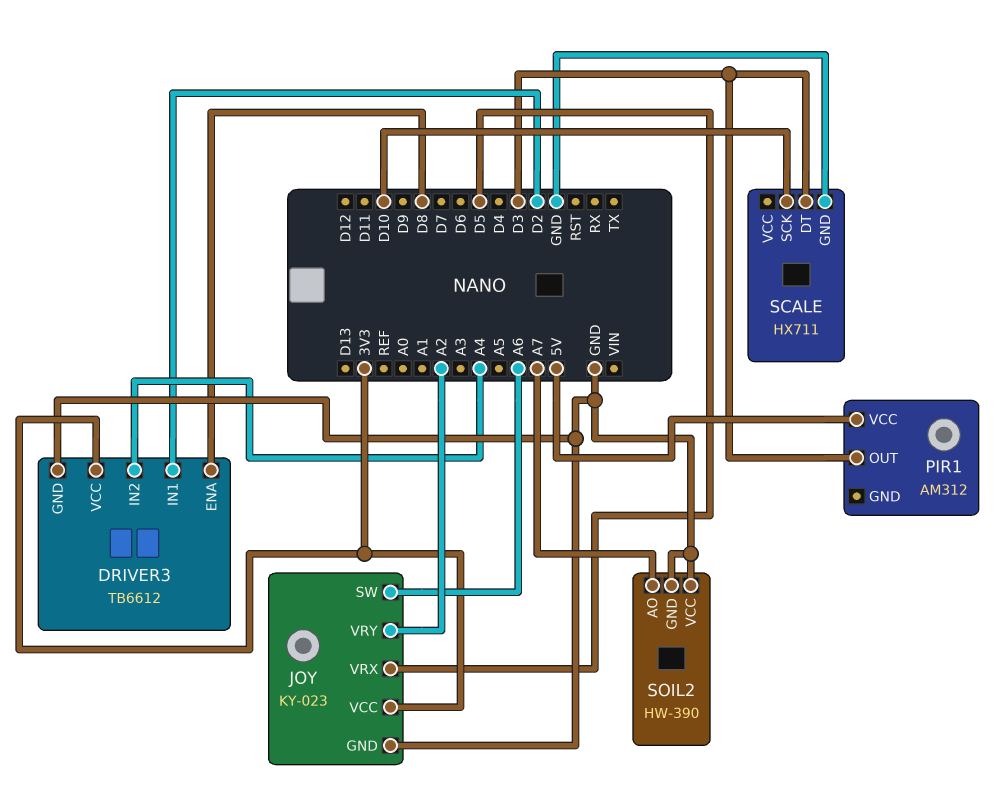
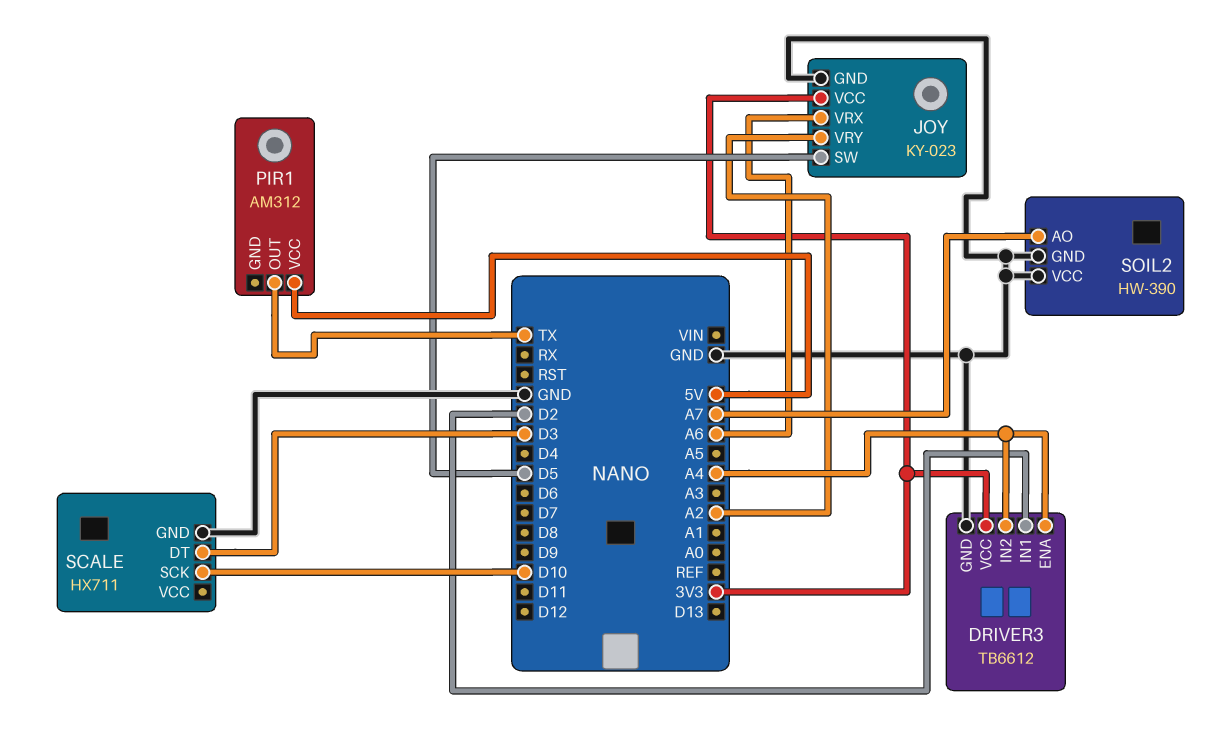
DRIVER3 pin ENA: D8 -> A4
JOY pin SW: A6 -> D5
JOY pin VRX: D5 -> A6
PIR1 pin OUT: D3 -> TX

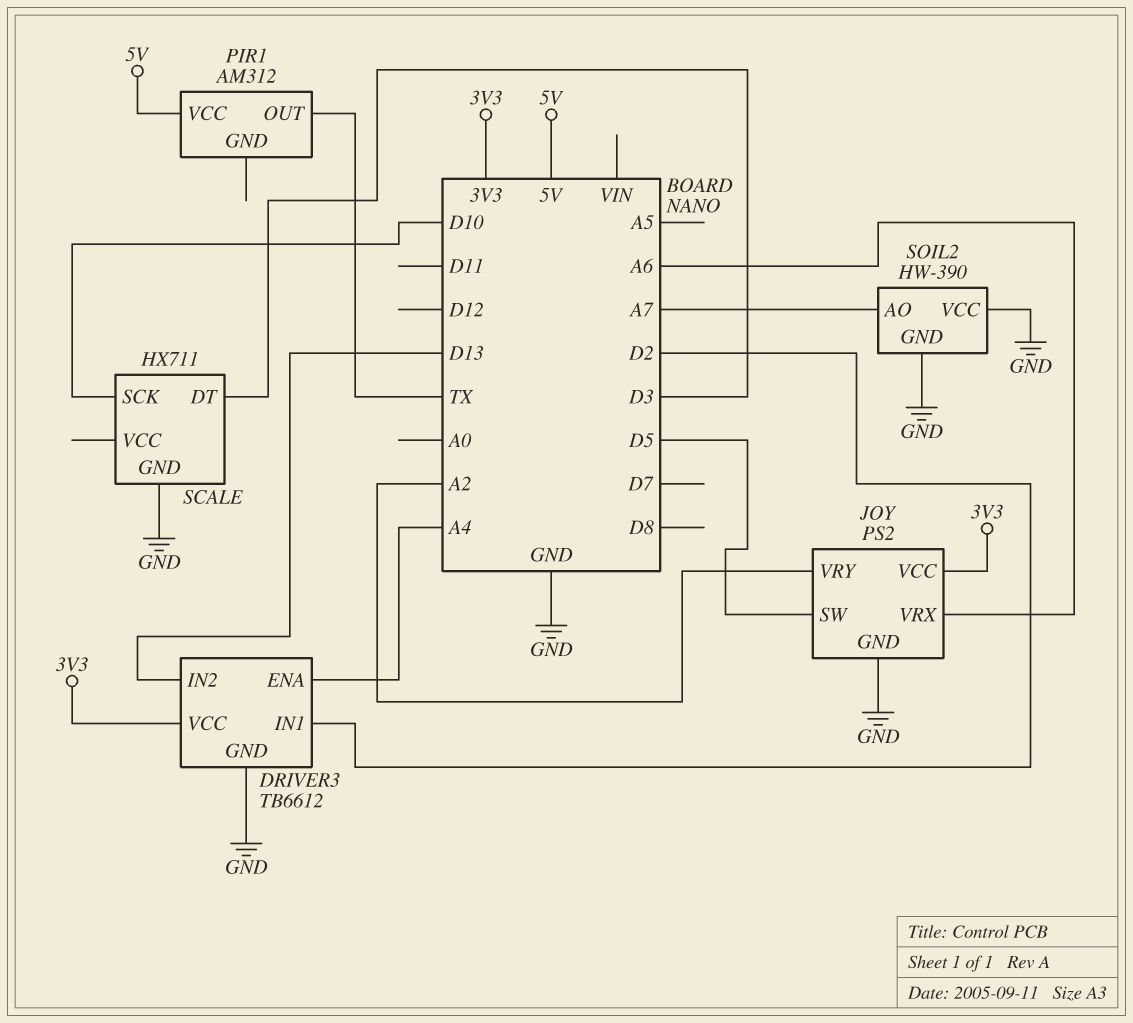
DRIVER3 pin IN2: A4 -> D13
JOY: KY-023 -> PS2

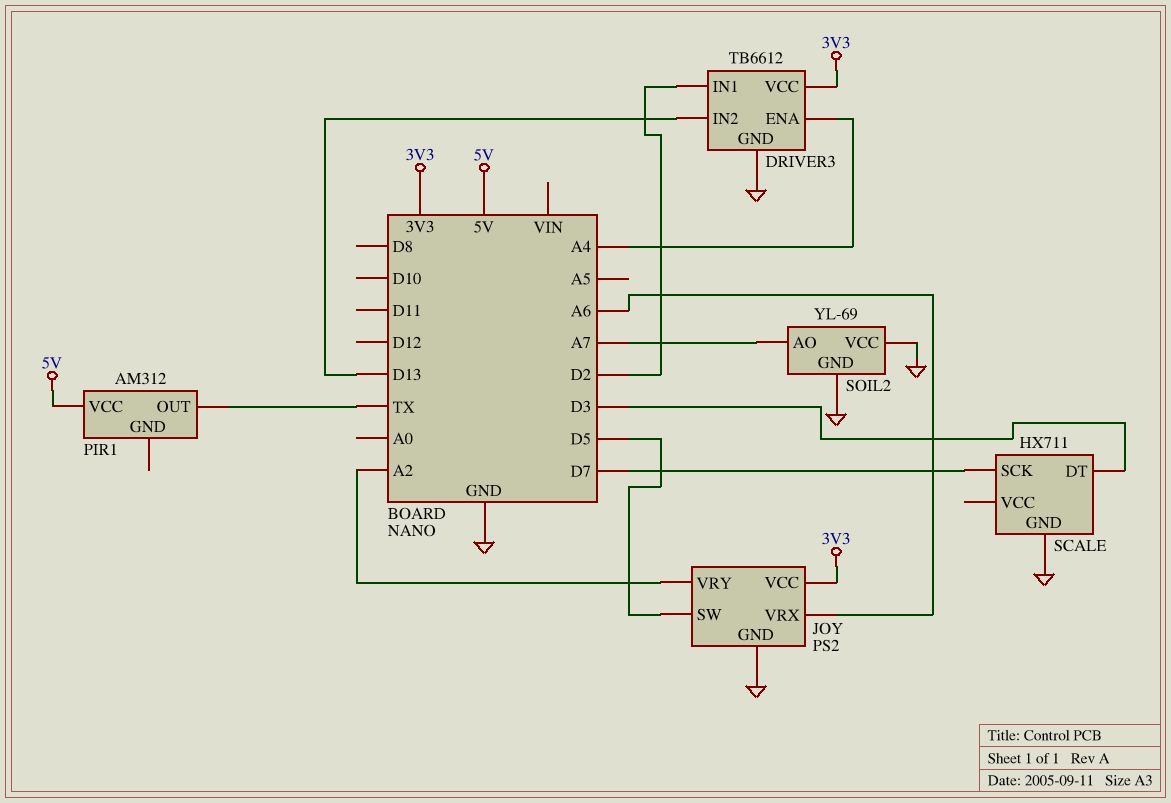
SCALE pin SCK: D10 -> D7
SOIL2: HW-390 -> YL-69

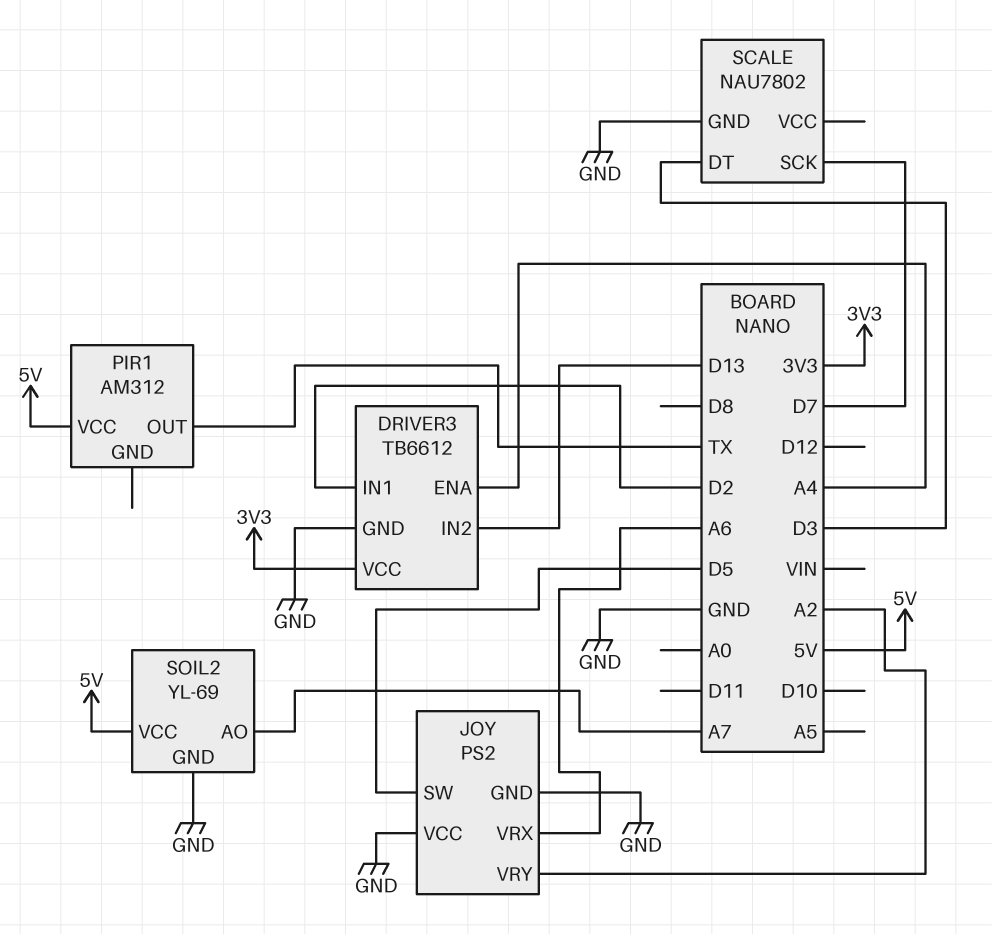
JOY pin VCC: 3V3 -> GND
SCALE: HX711 -> NAU7802
SOIL2 pin VCC: GND -> 5V

